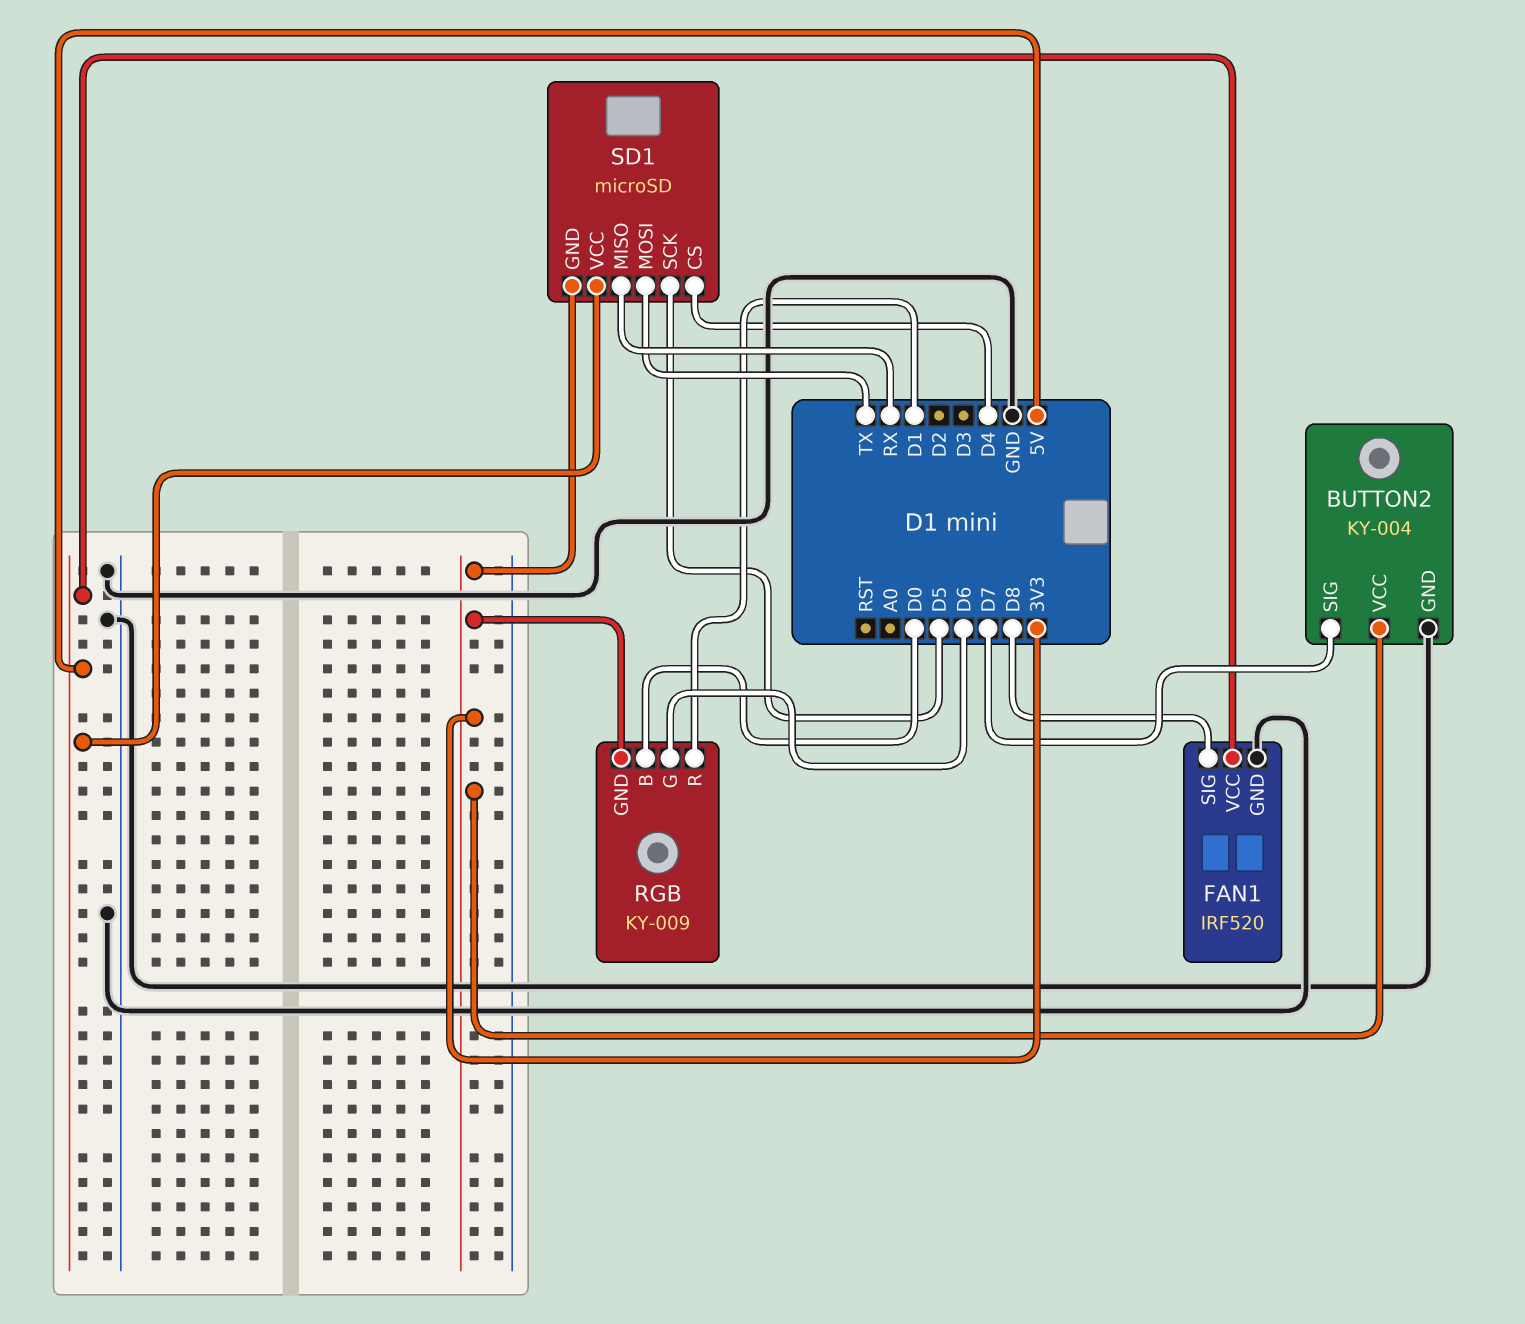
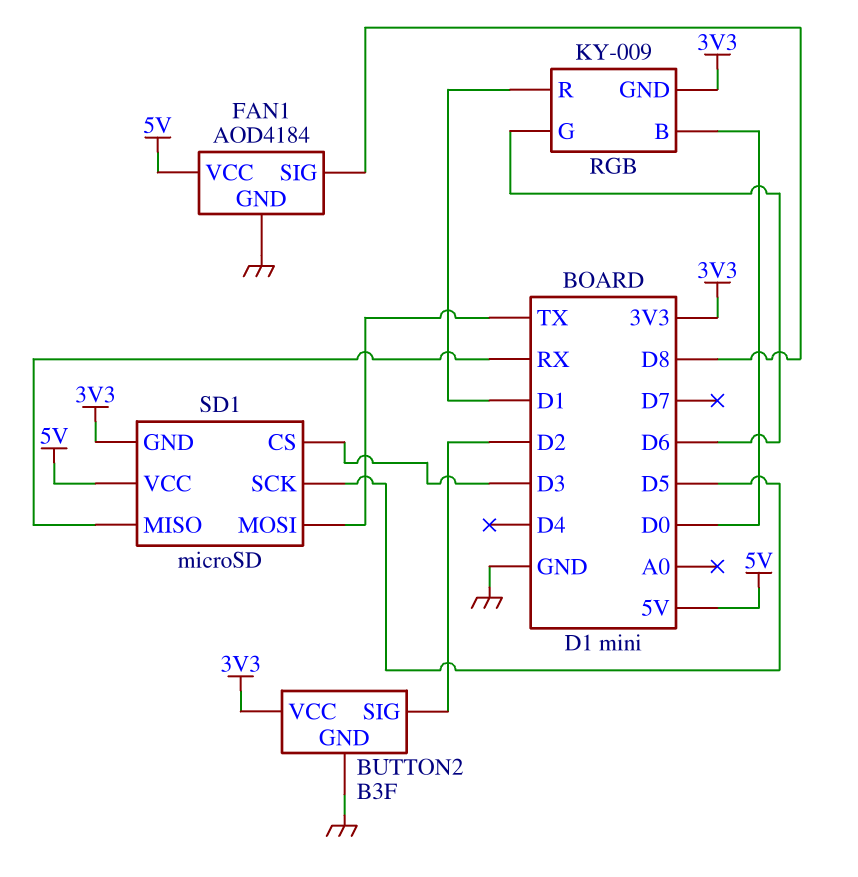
BUTTON2: KY-004 -> B3F
BUTTON2 pin SIG: D7 -> D2
FAN1: IRF520 -> AOD4184
SD1 pin CS: D4 -> D3

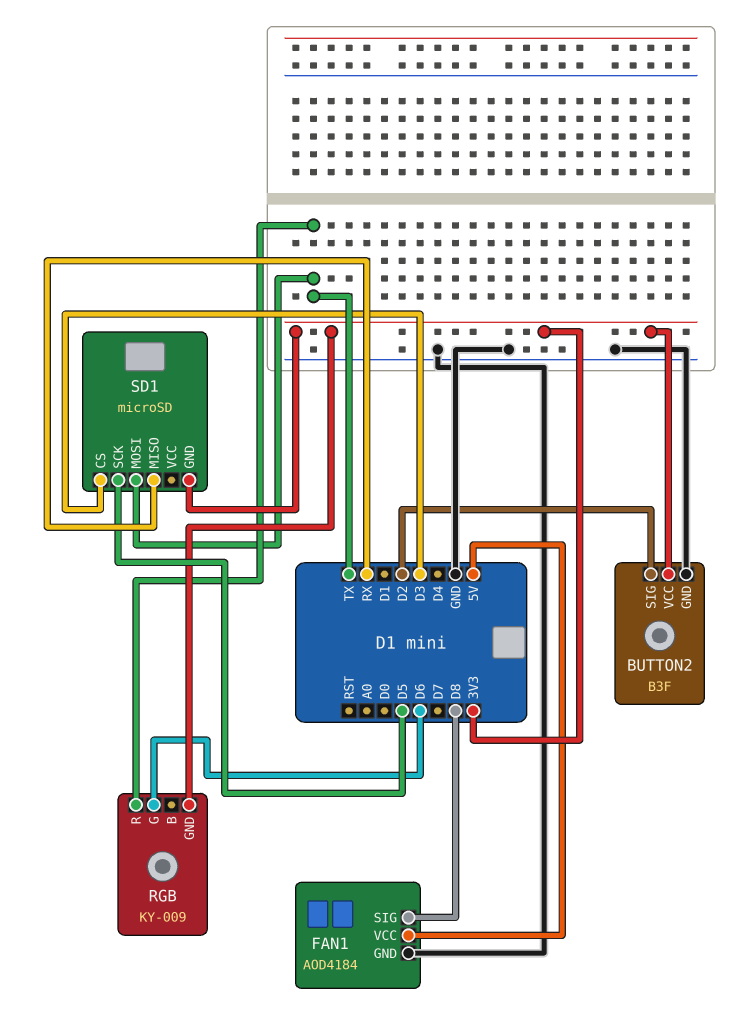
RGB pin B: D0 -> none
RGB pin R: D1 -> TX
SD1 pin VCC: 5V -> none

